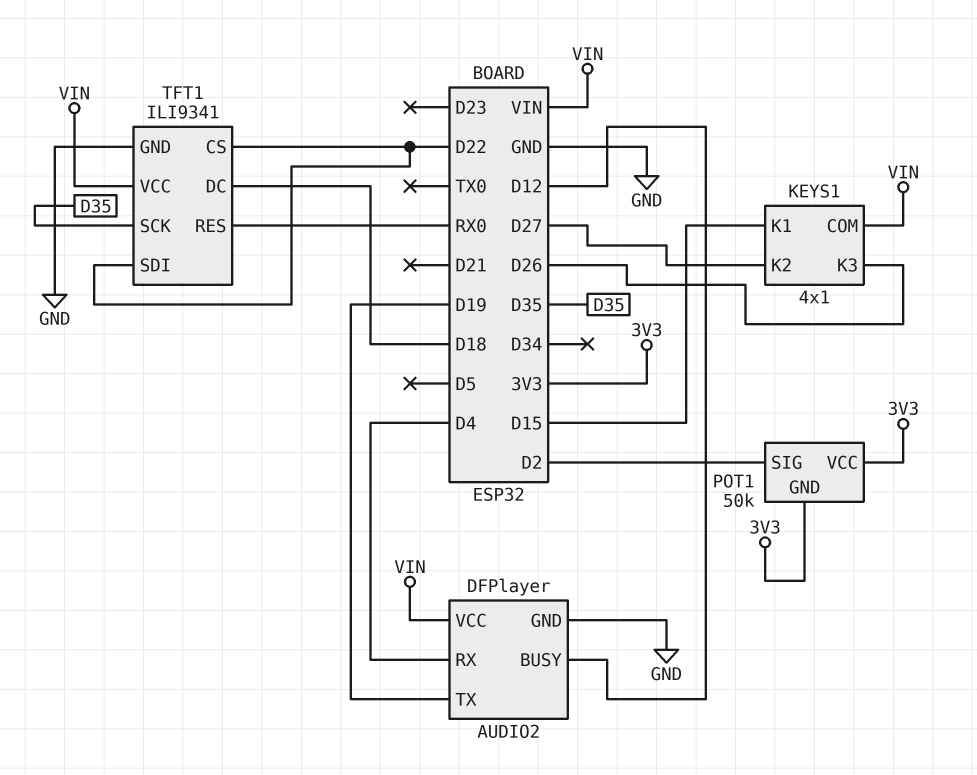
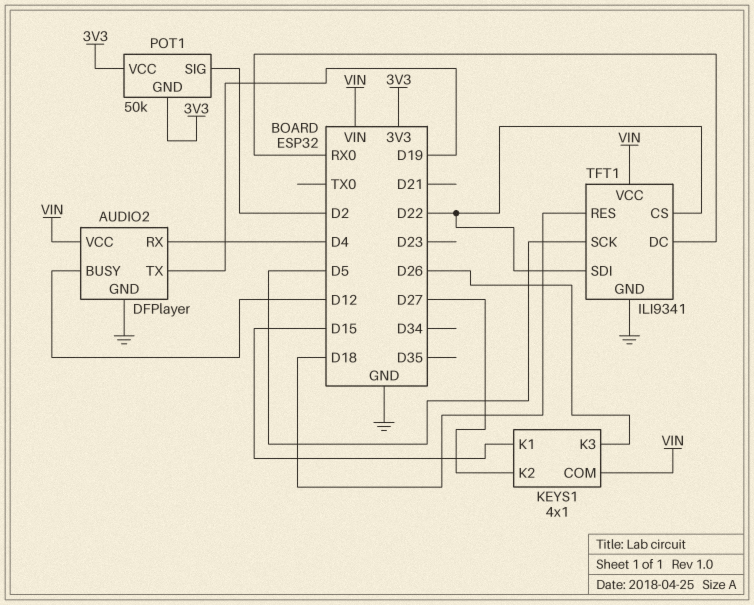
TFT1 pin DC: D18 -> RX0
TFT1 pin RES: RX0 -> D18
TFT1 pin SCK: D35 -> D5

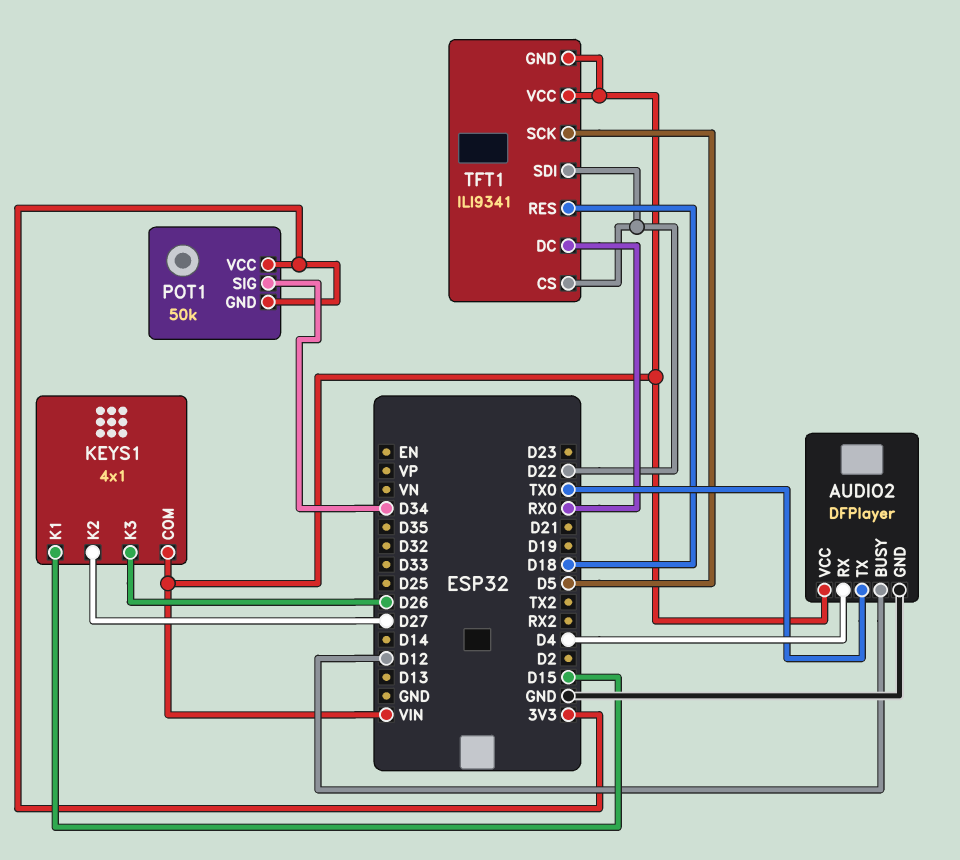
AUDIO2 pin TX: D19 -> TX0
POT1 pin SIG: D2 -> D34
TFT1 pin GND: GND -> VIN

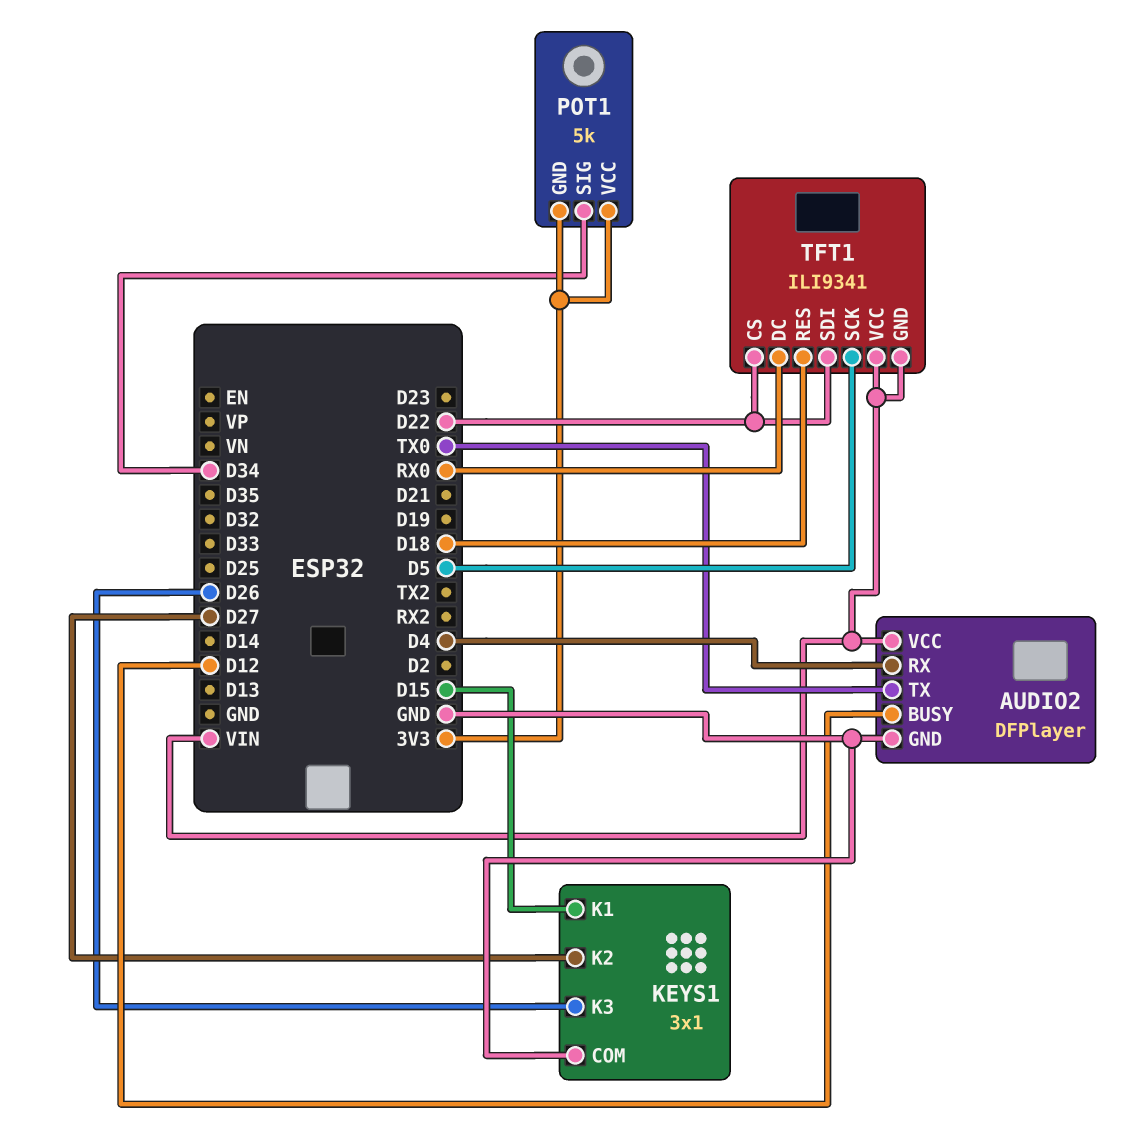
KEYS1: 4x1 -> 3x1
KEYS1 pin COM: VIN -> GND
POT1: 50k -> 5k

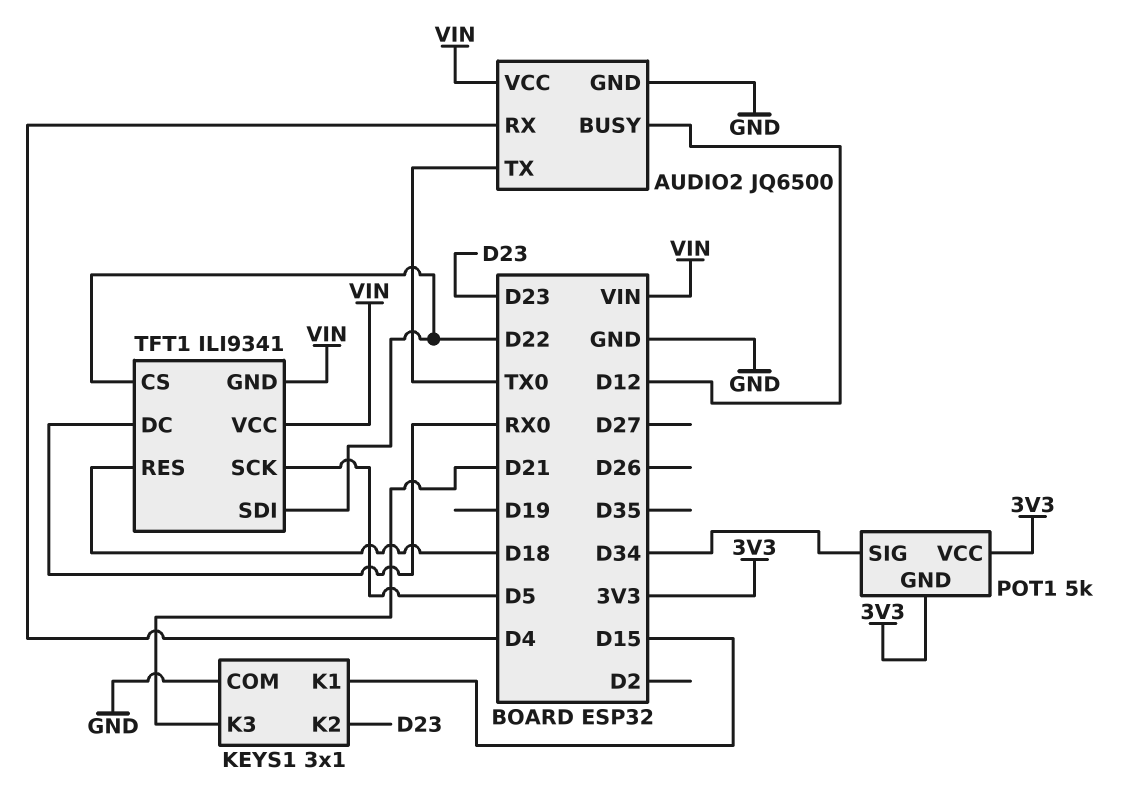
AUDIO2: DFPlayer -> JQ6500
KEYS1 pin K2: D27 -> D23
KEYS1 pin K3: D26 -> D21

